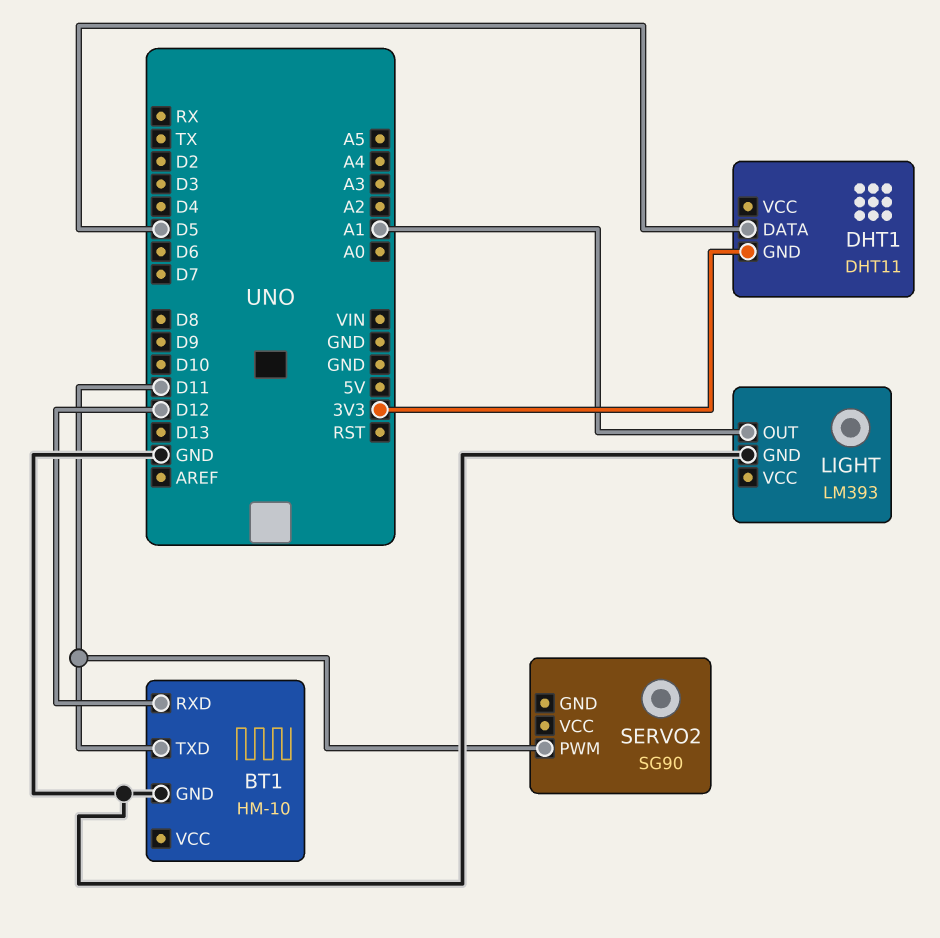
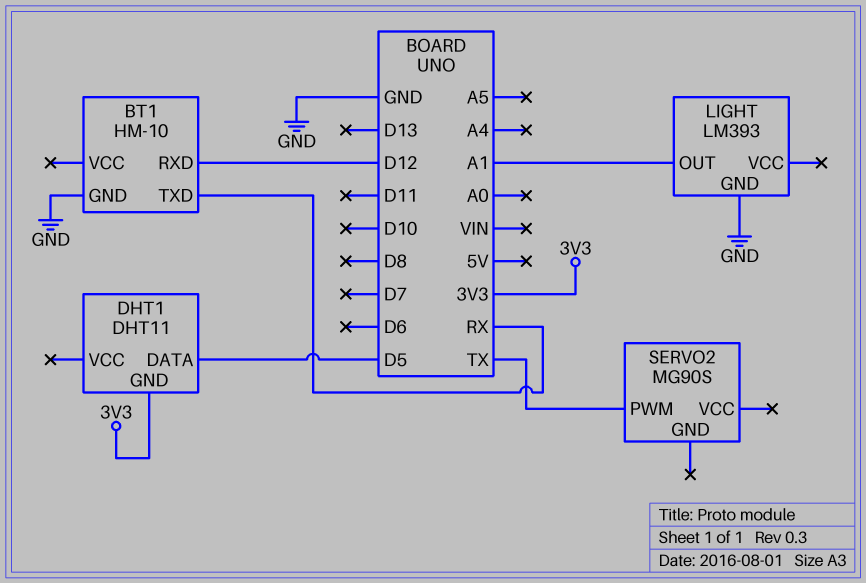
BT1 pin TXD: D11 -> RX
SERVO2: SG90 -> MG90S
SERVO2 pin PWM: D11 -> TX

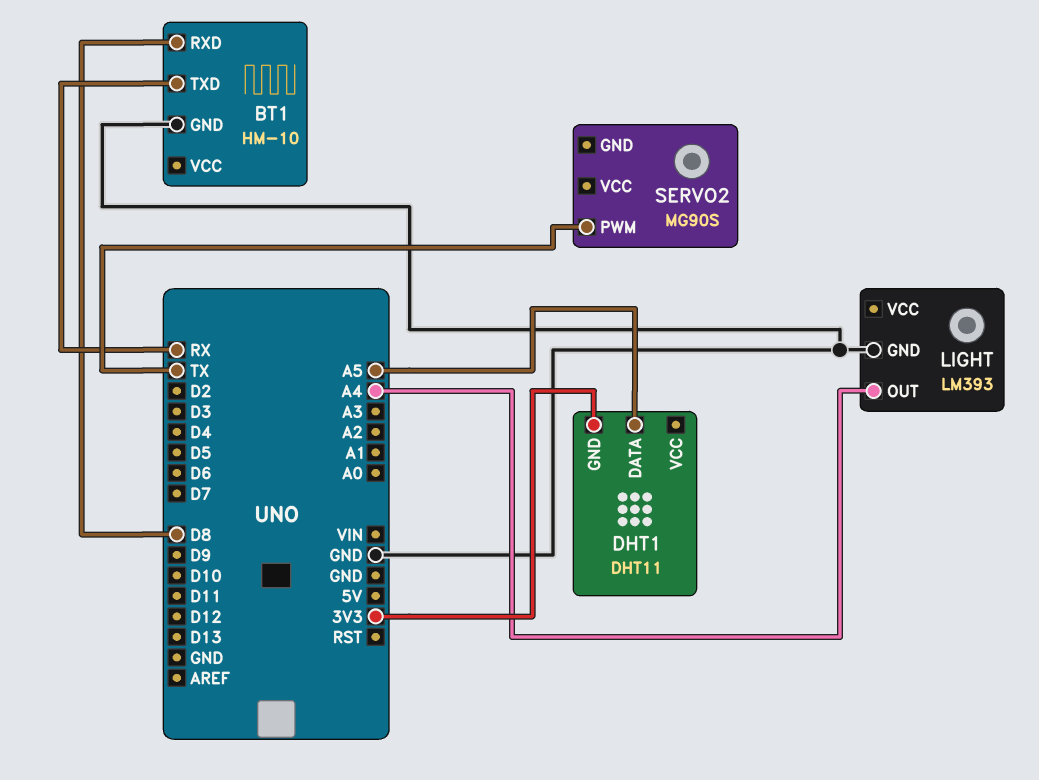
BT1 pin RXD: D12 -> D8
DHT1 pin DATA: D5 -> A5
LIGHT pin OUT: A1 -> A4

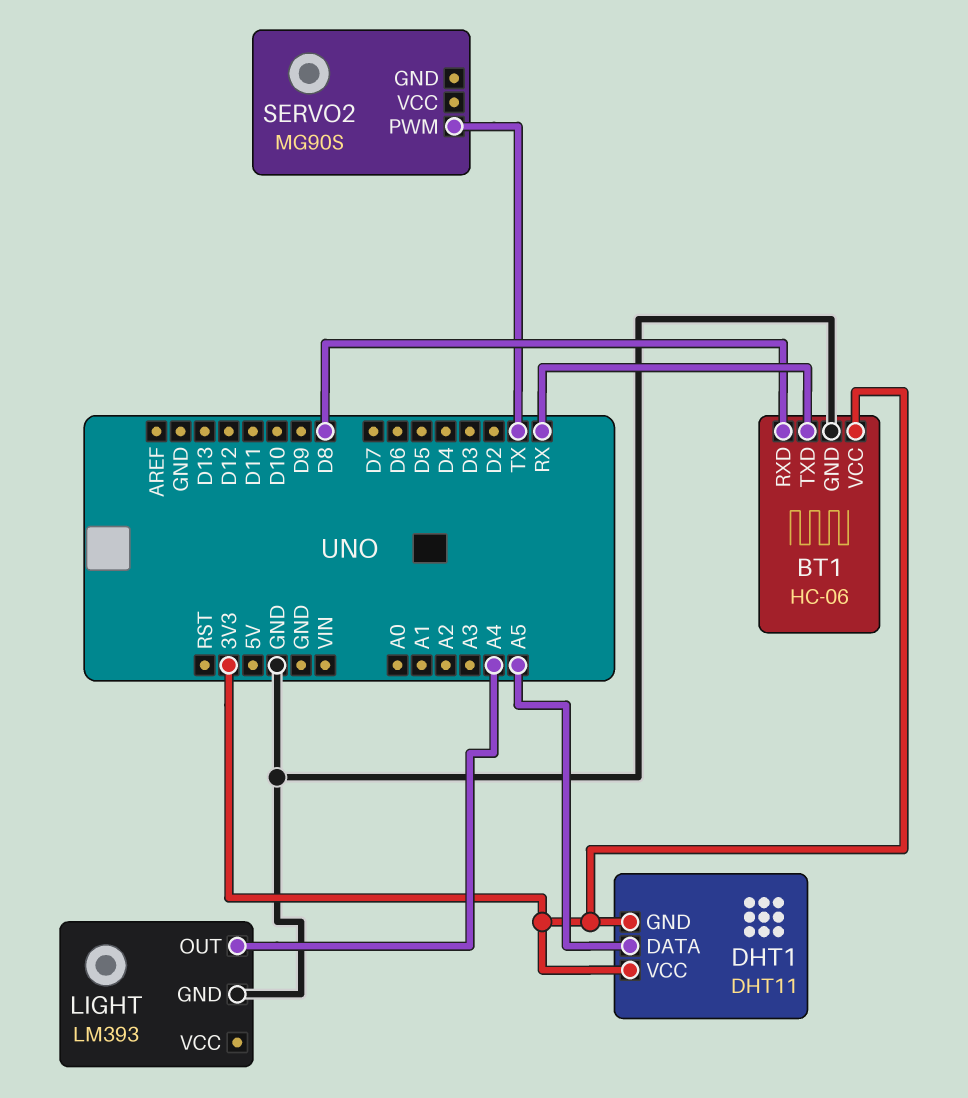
BT1: HM-10 -> HC-06
BT1 pin VCC: none -> 3V3
DHT1 pin VCC: none -> 3V3

